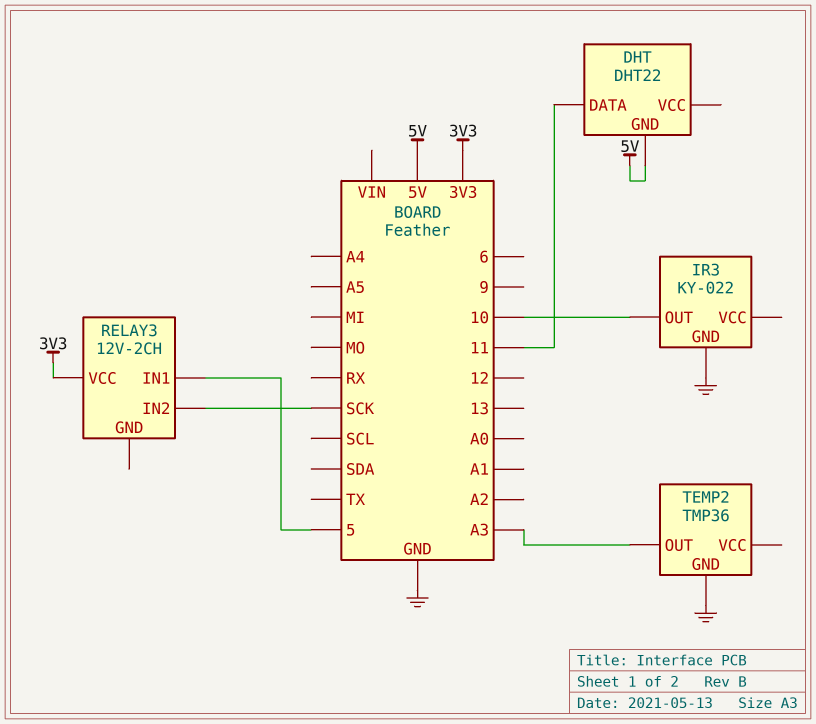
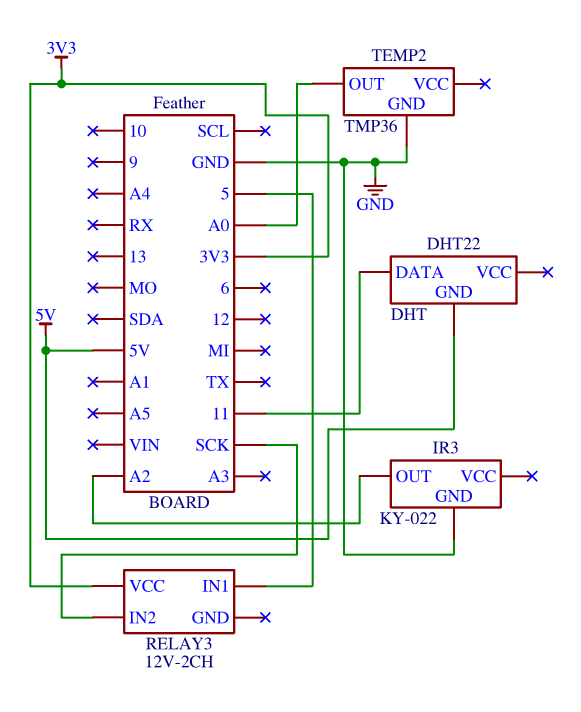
IR3 pin OUT: 10 -> A2
TEMP2 pin OUT: A3 -> A0

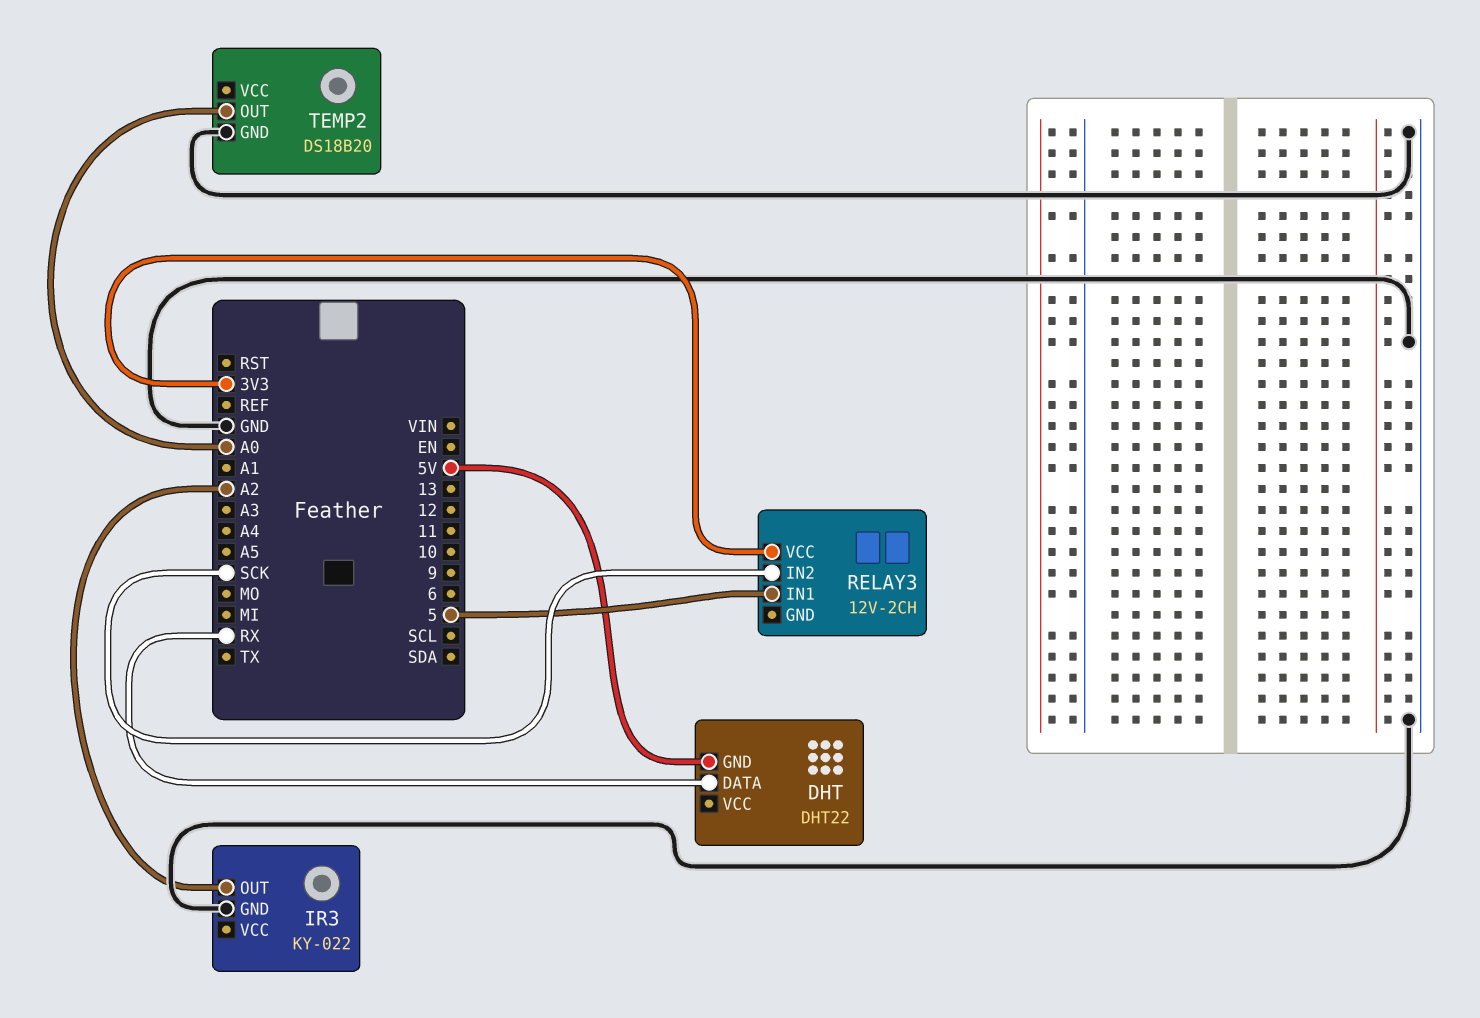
DHT pin DATA: 11 -> RX
TEMP2: TMP36 -> DS18B20

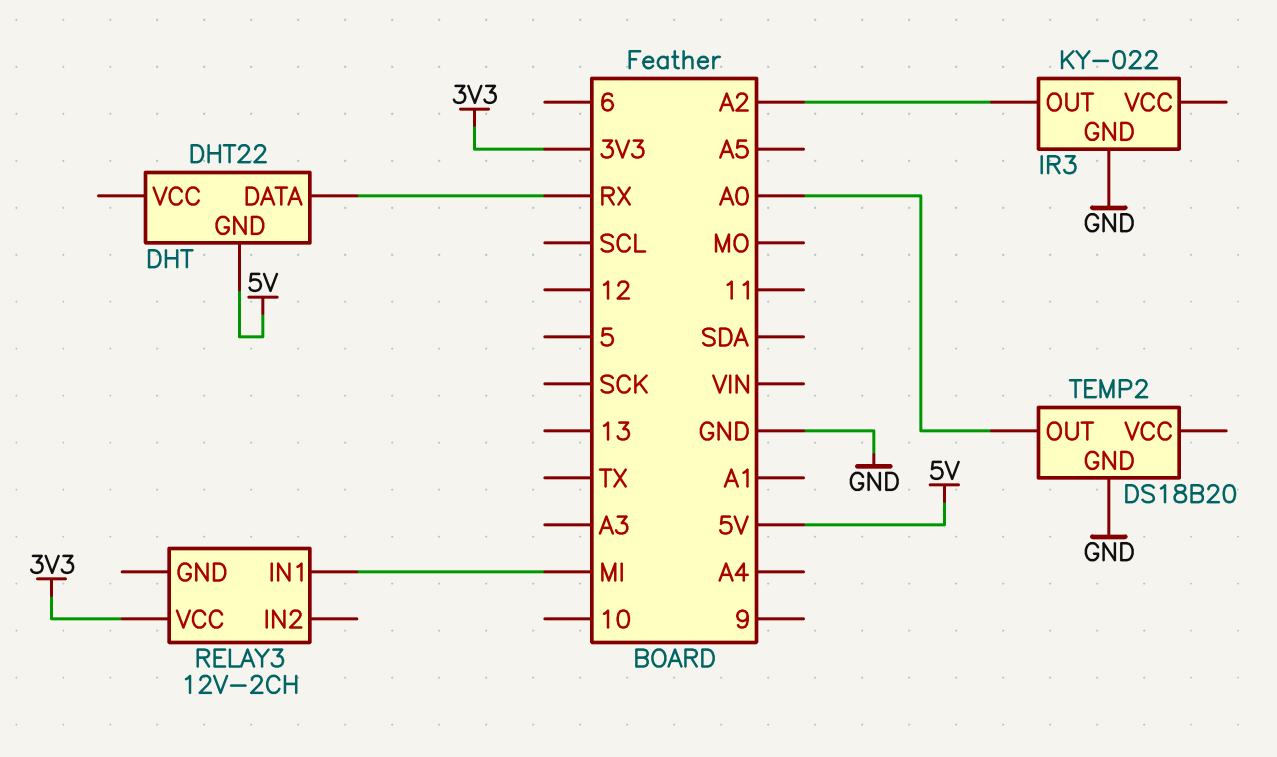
RELAY3 pin IN1: 5 -> MI
RELAY3 pin IN2: SCK -> none

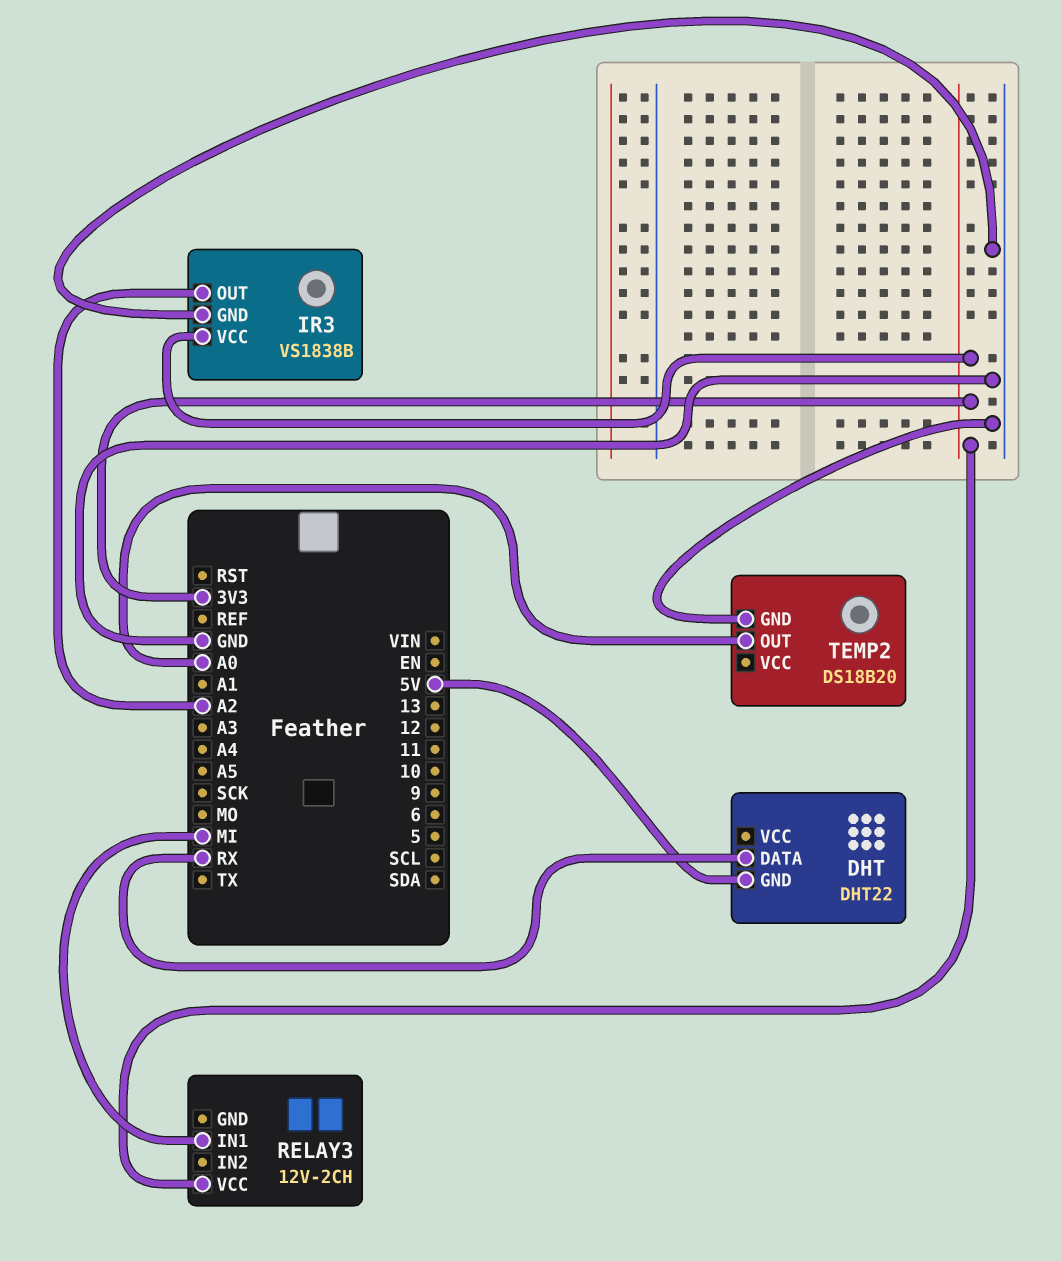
IR3: KY-022 -> VS1838B
IR3 pin VCC: none -> 3V3

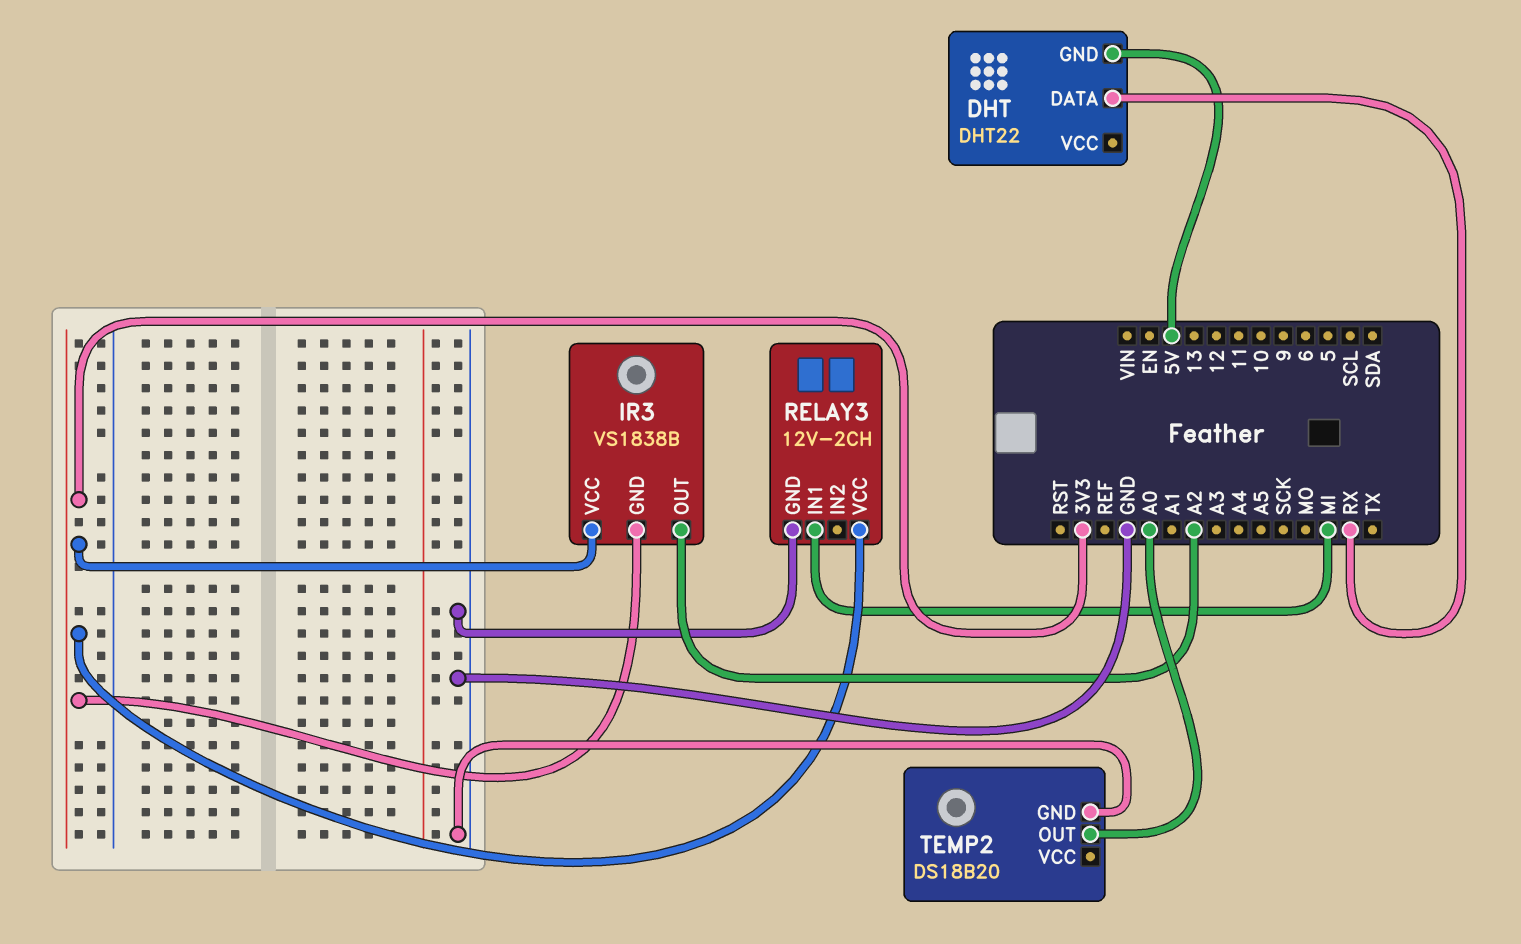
IR3 pin GND: GND -> 3V3
RELAY3 pin GND: none -> GND

